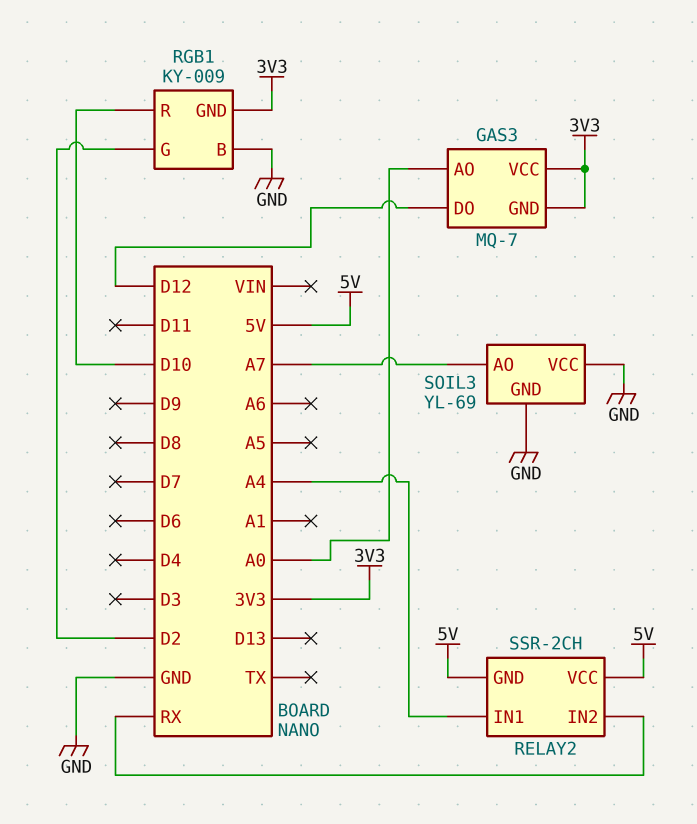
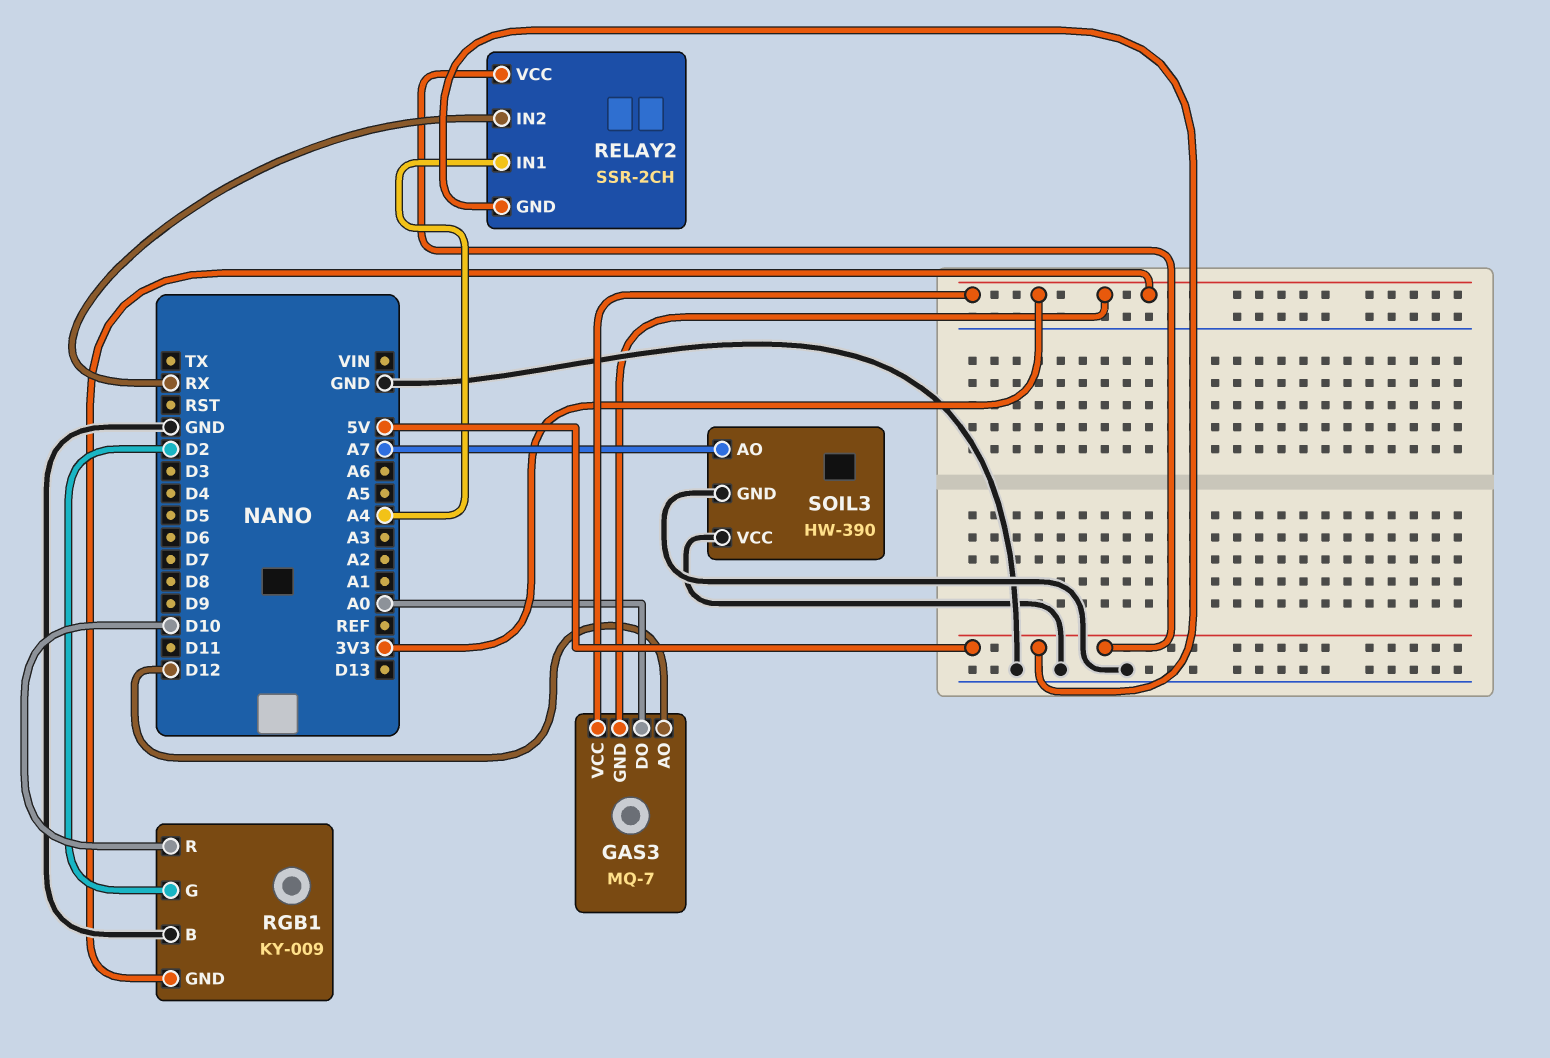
GAS3 pin AO: A0 -> D12
GAS3 pin DO: D12 -> A0
SOIL3: YL-69 -> HW-390

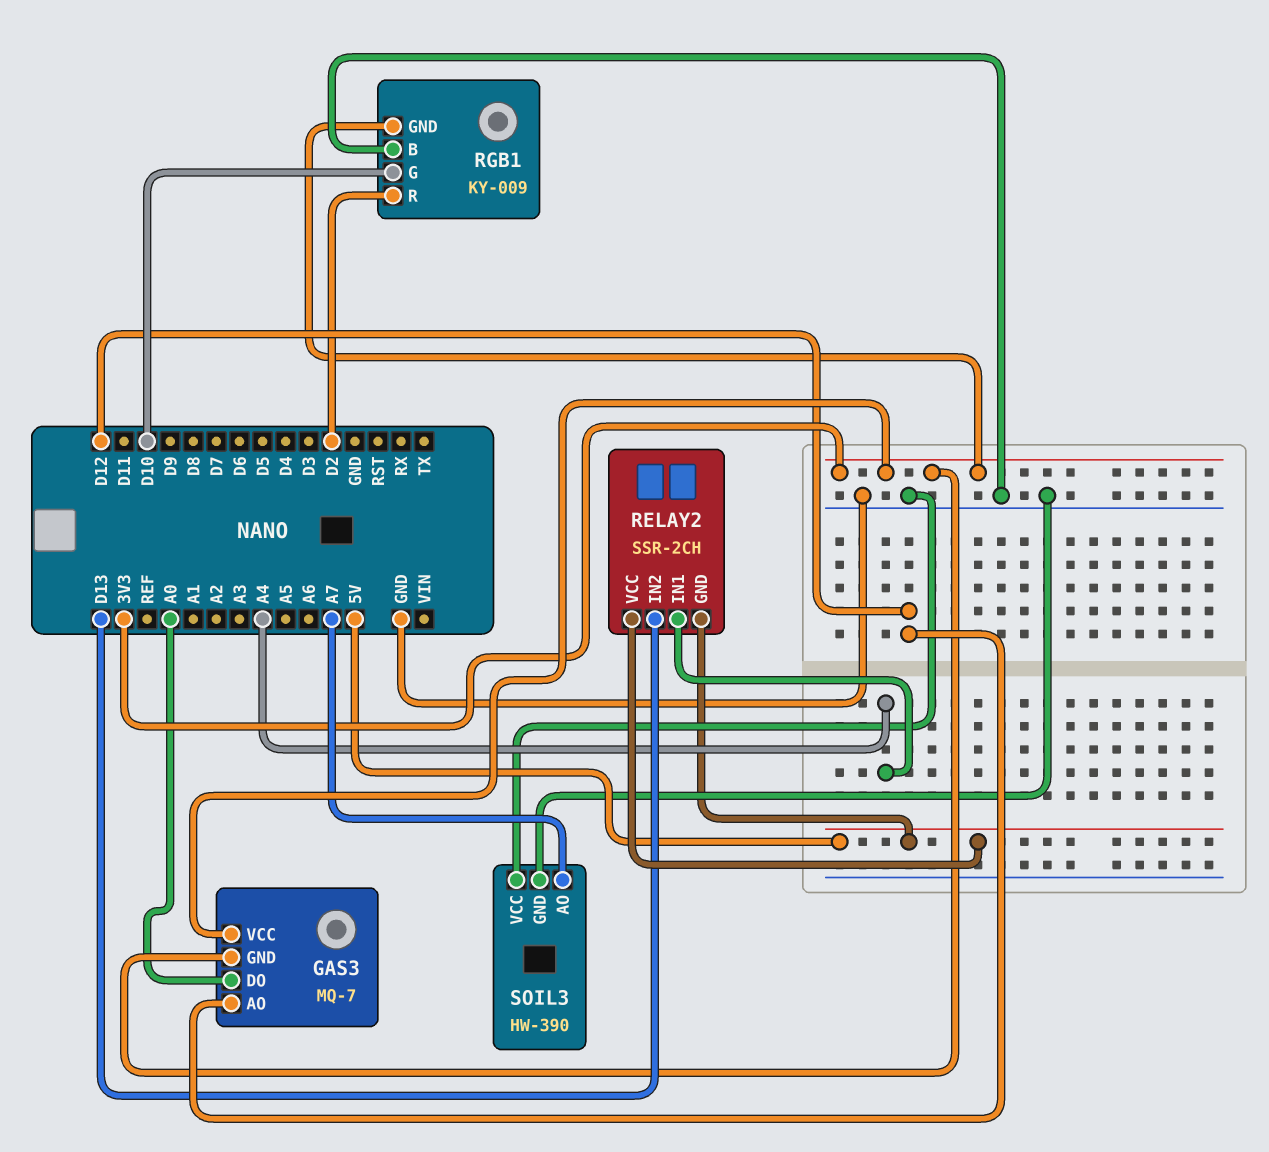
RELAY2 pin IN2: RX -> D13
RGB1 pin G: D2 -> D10
RGB1 pin R: D10 -> D2

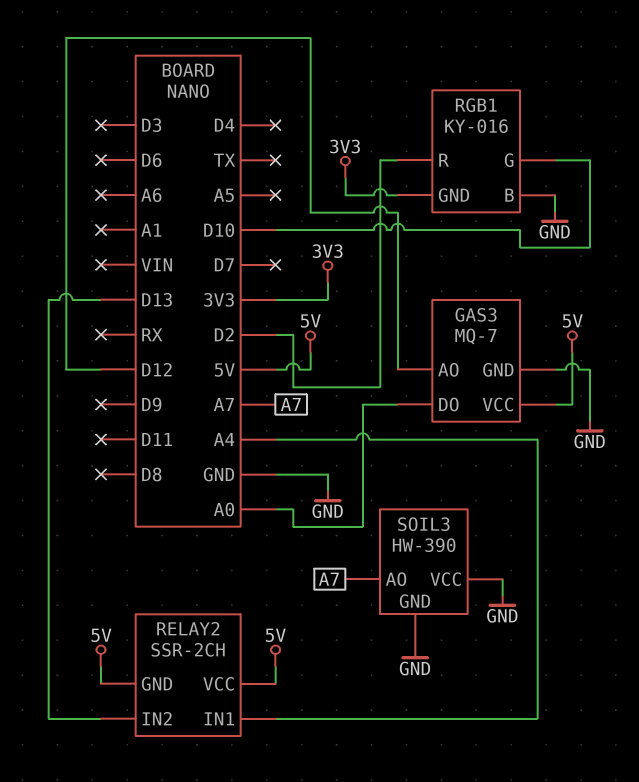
GAS3 pin GND: 3V3 -> GND
GAS3 pin VCC: 3V3 -> 5V
RGB1: KY-009 -> KY-016

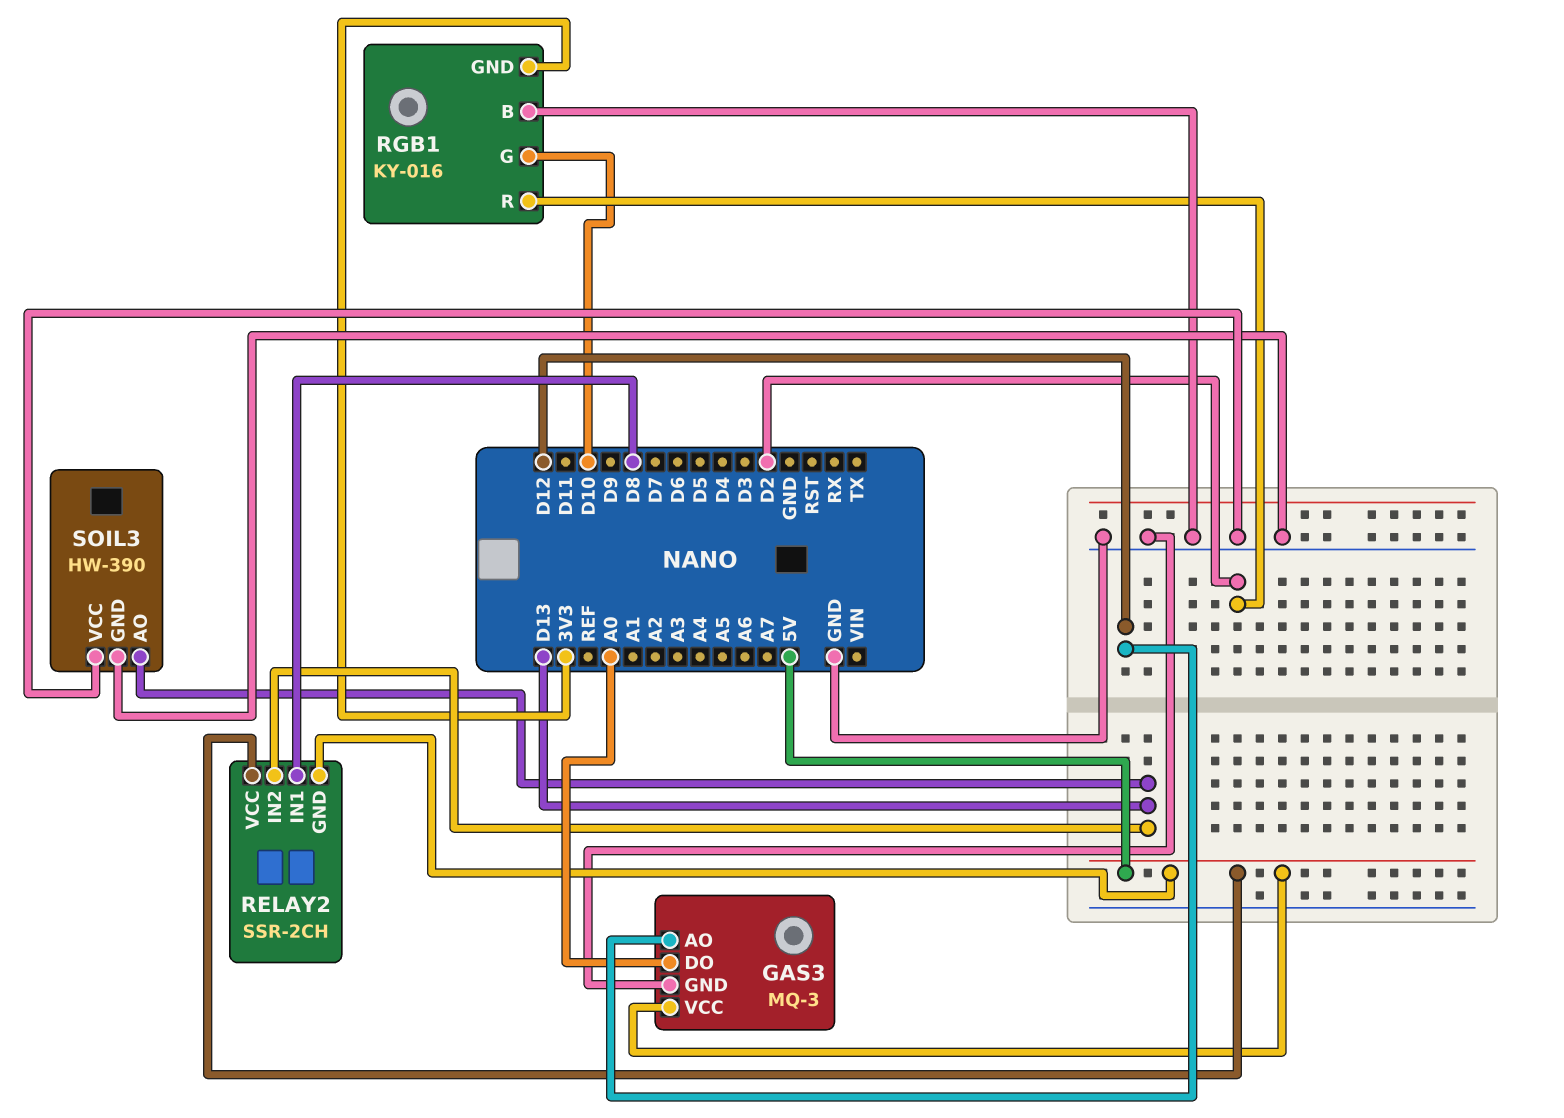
GAS3: MQ-7 -> MQ-3
RELAY2 pin IN1: A4 -> D8
SOIL3 pin AO: A7 -> D13

